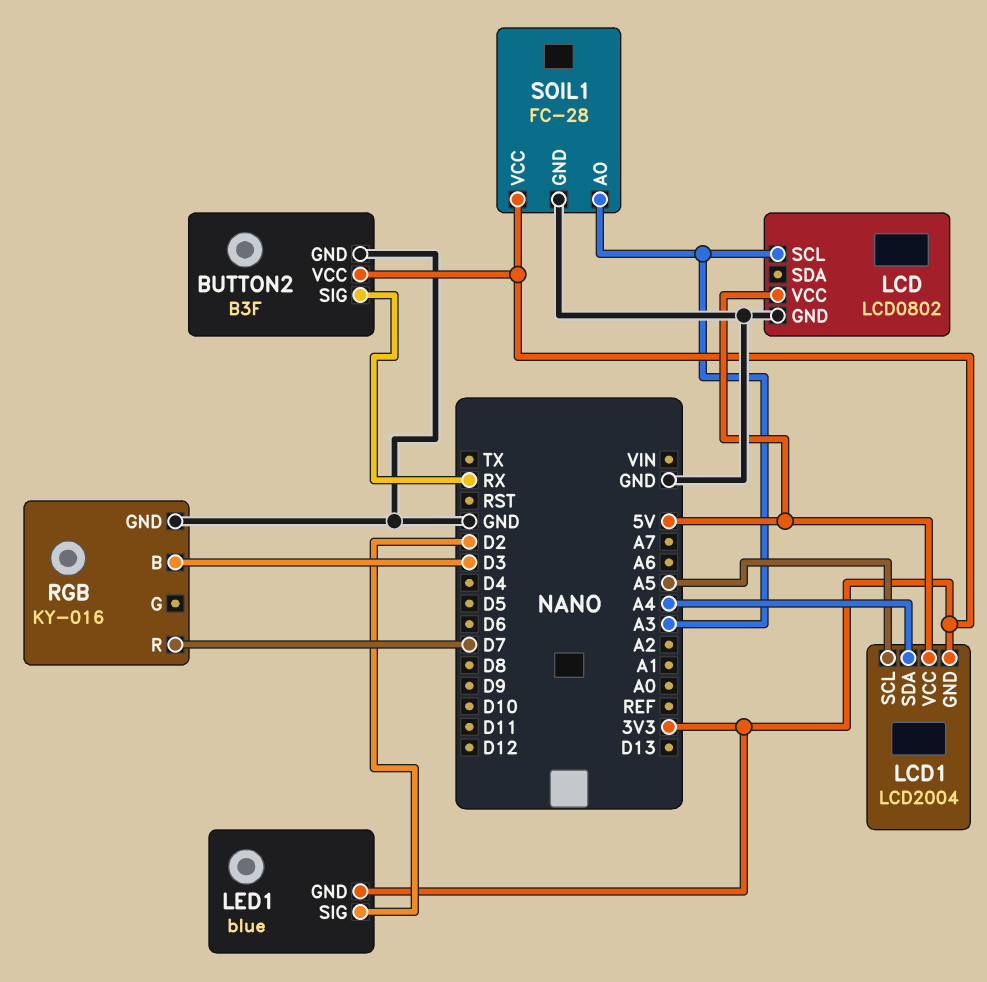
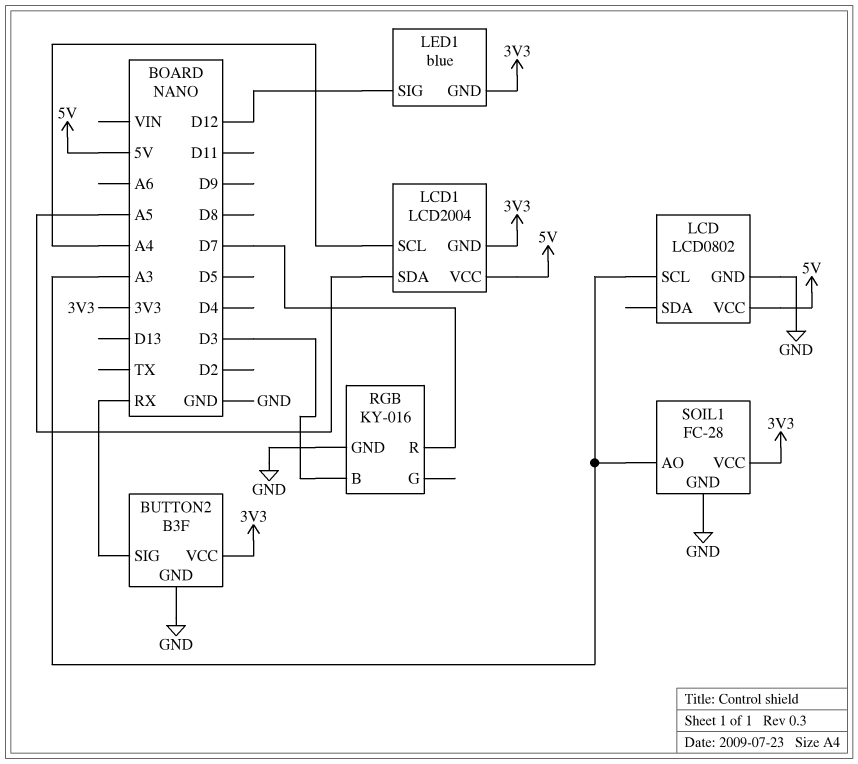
LCD1 pin SCL: A5 -> A4
LCD1 pin SDA: A4 -> A5
LED1 pin SIG: D2 -> D12

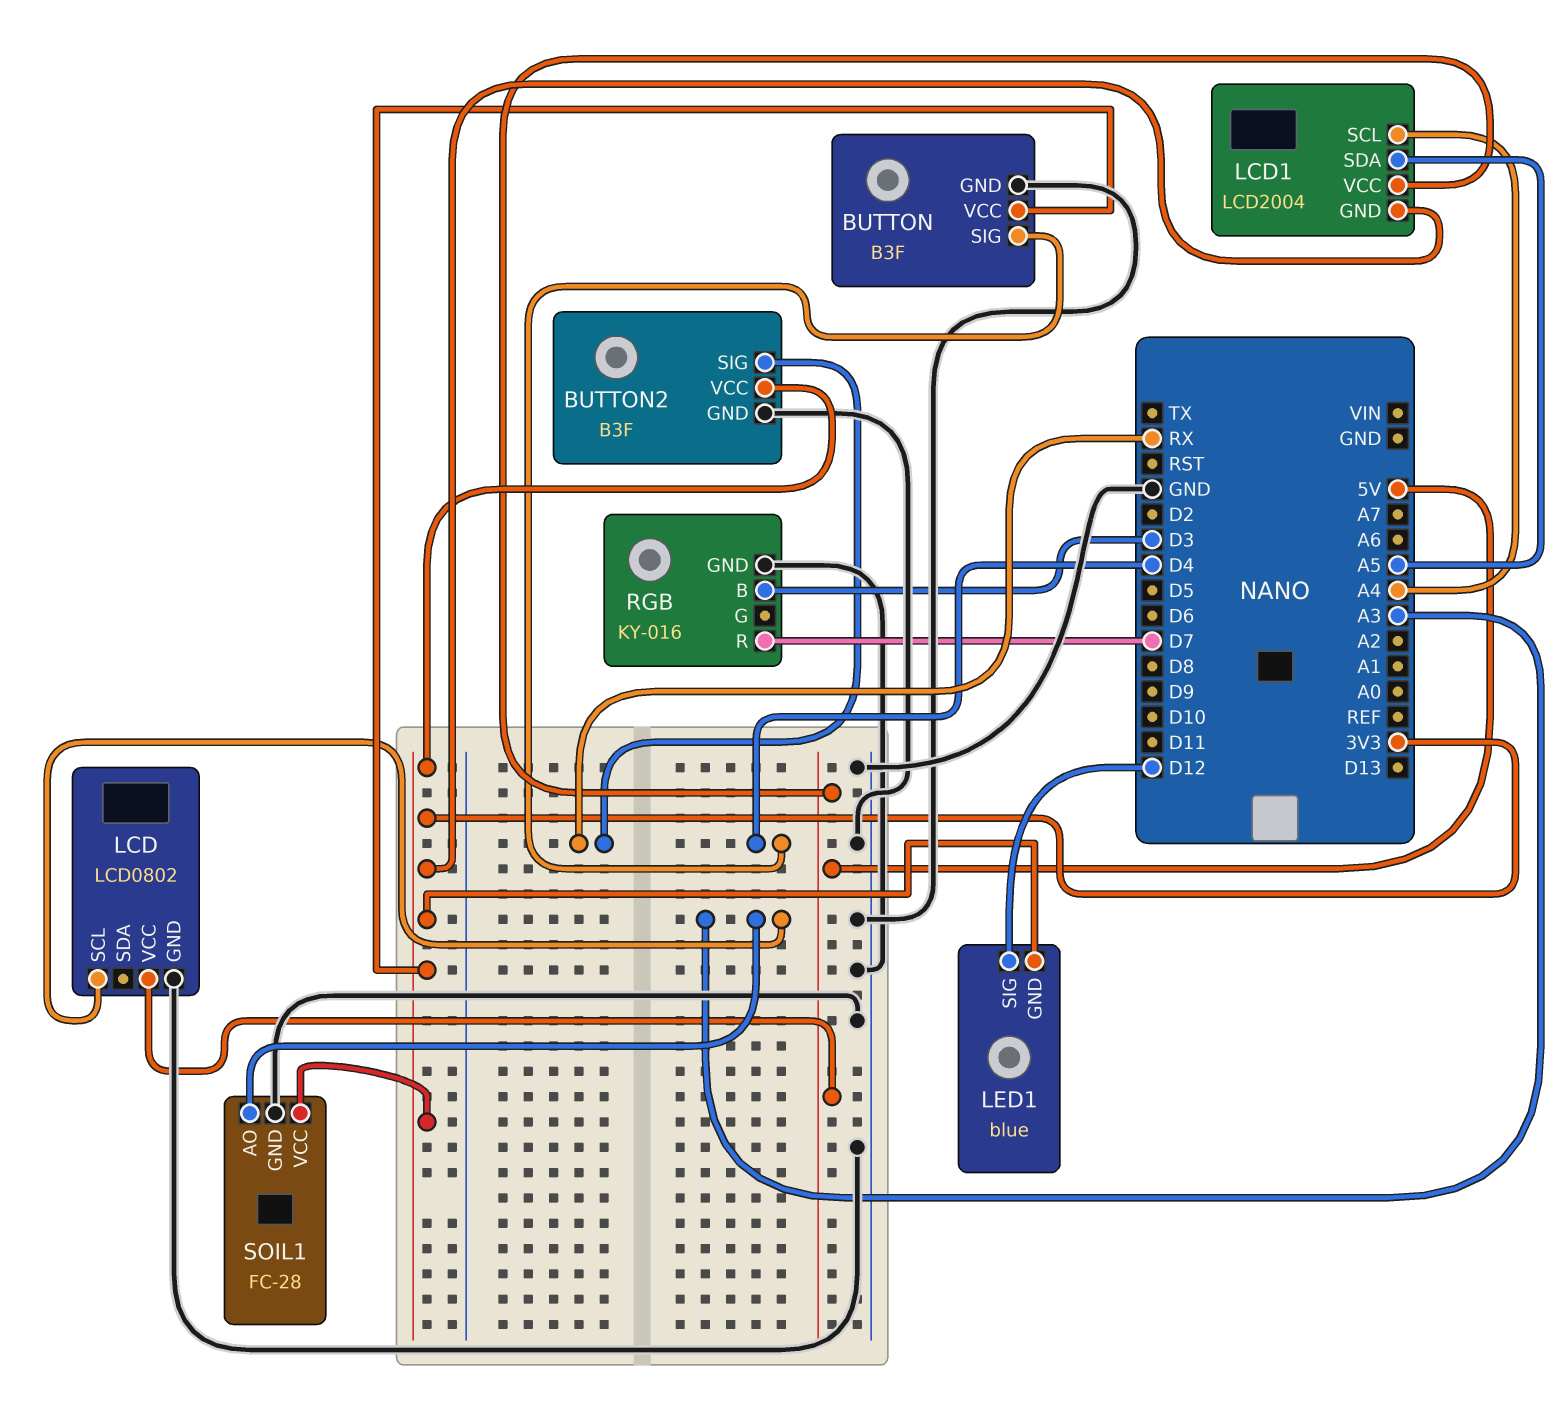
BUTTON: none -> B3F
BUTTON pin GND: none -> GND
BUTTON pin SIG: none -> D4
BUTTON pin VCC: none -> 3V3

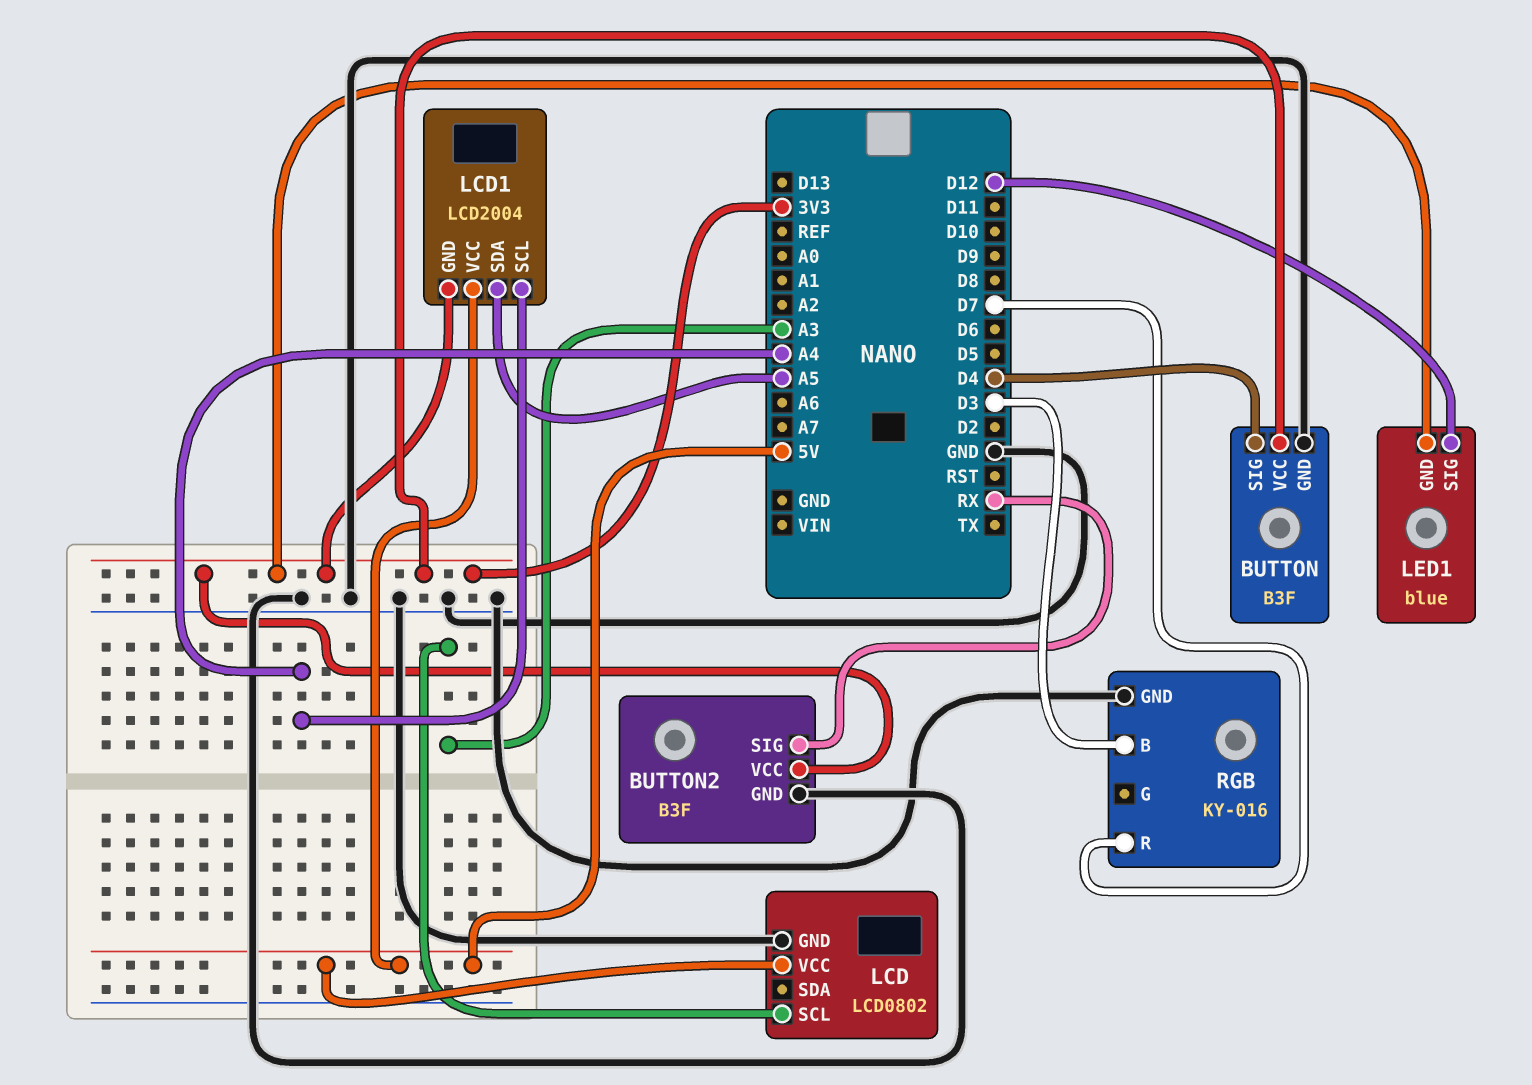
SOIL1: FC-28 -> none
SOIL1 pin AO: A3 -> none
SOIL1 pin GND: GND -> none
SOIL1 pin VCC: 3V3 -> none

